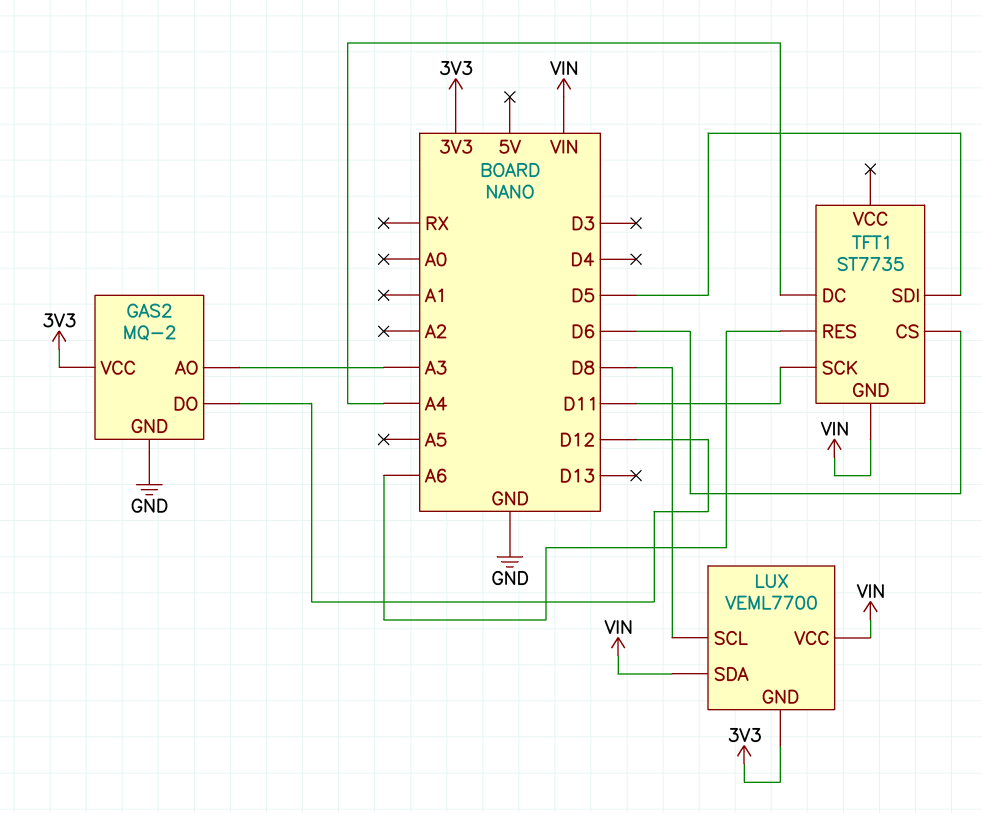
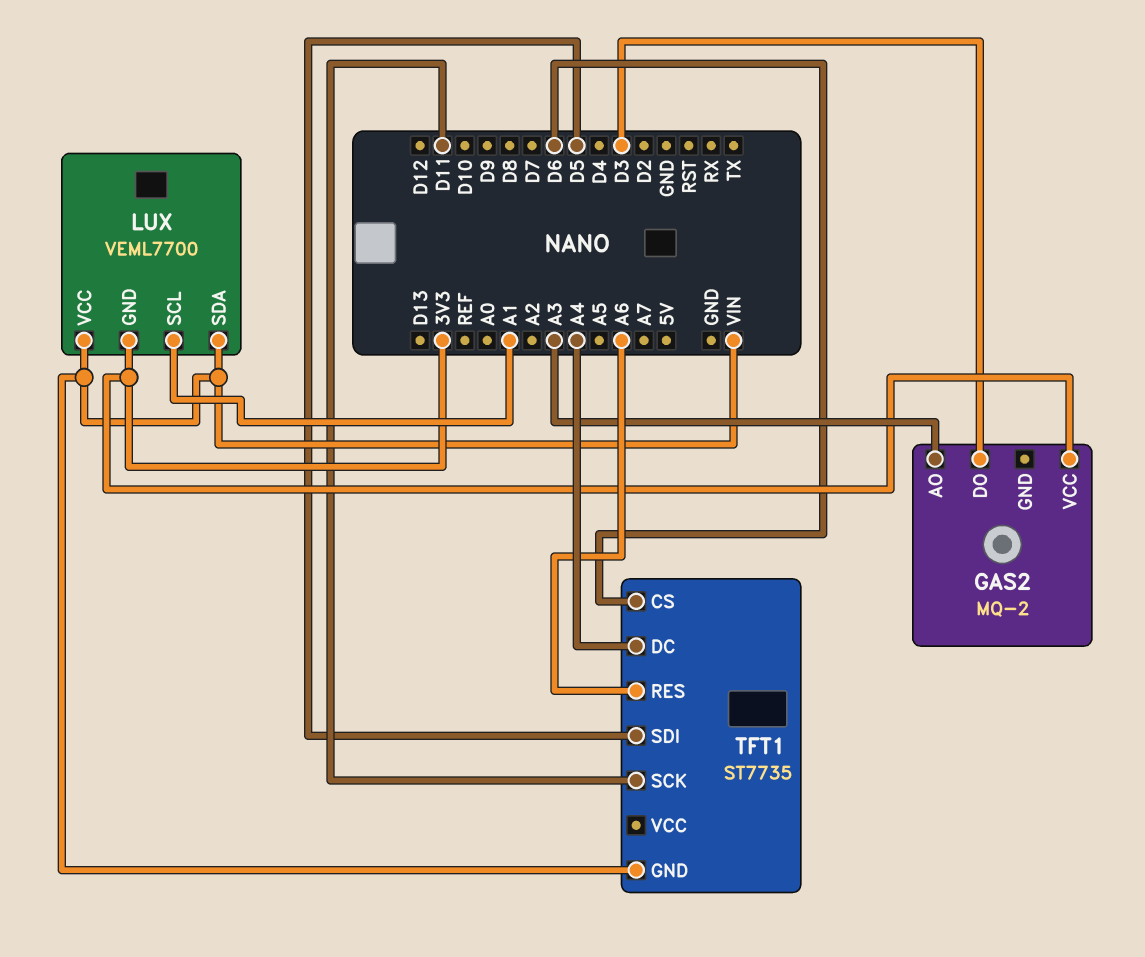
GAS2 pin DO: D12 -> D3
GAS2 pin GND: GND -> none
LUX pin SCL: D8 -> A1

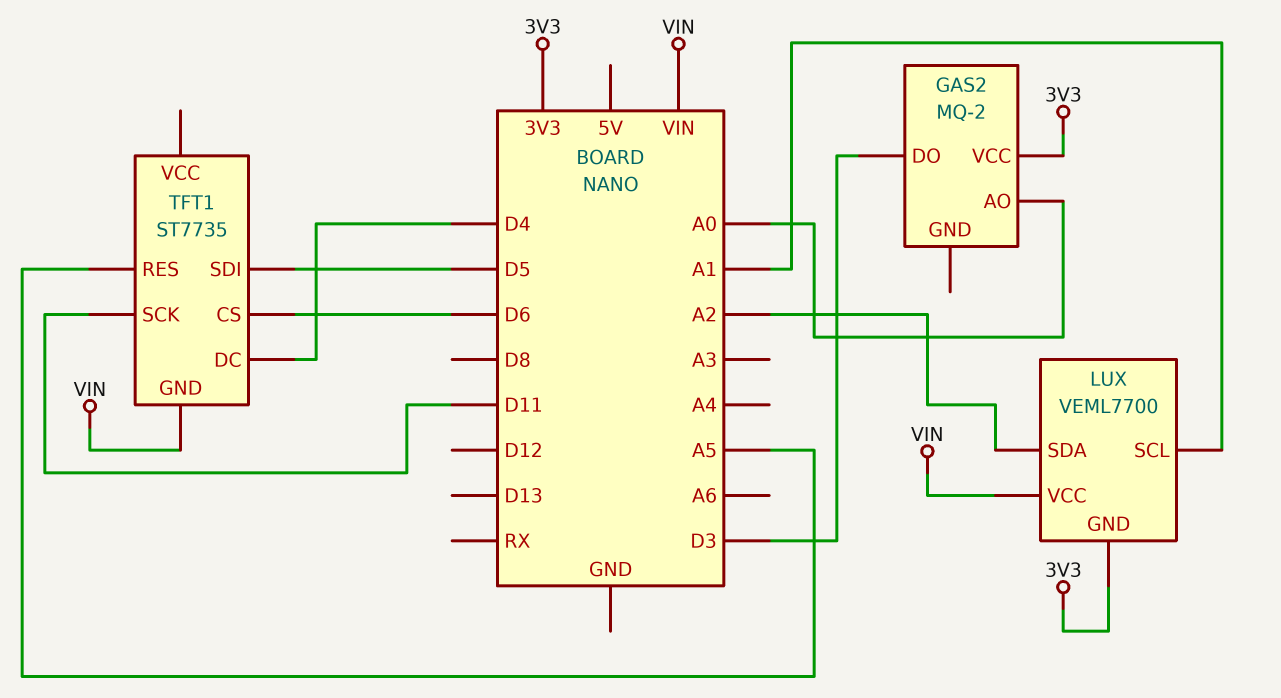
GAS2 pin AO: A3 -> A0
LUX pin SDA: VIN -> A2
TFT1 pin DC: A4 -> D4
TFT1 pin RES: A6 -> A5

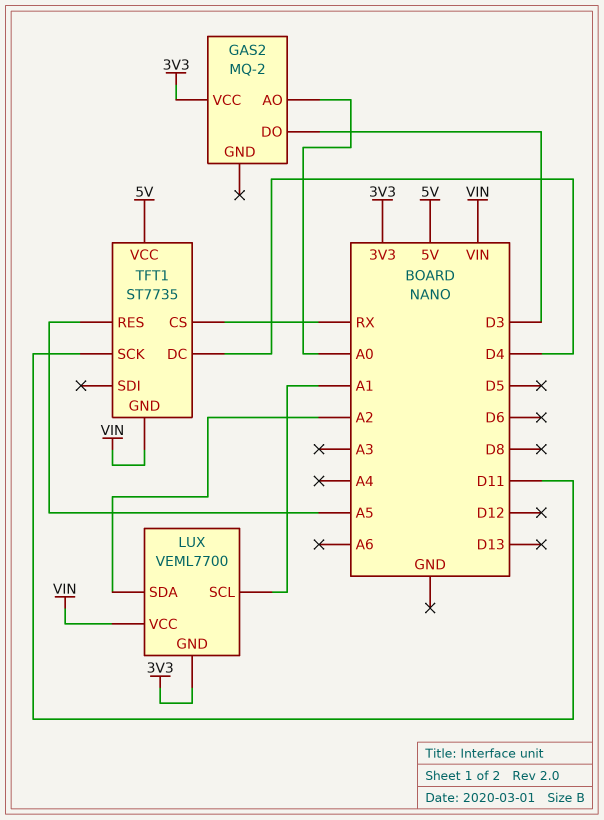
TFT1 pin CS: D6 -> RX
TFT1 pin SDI: D5 -> none
TFT1 pin VCC: none -> 5V

